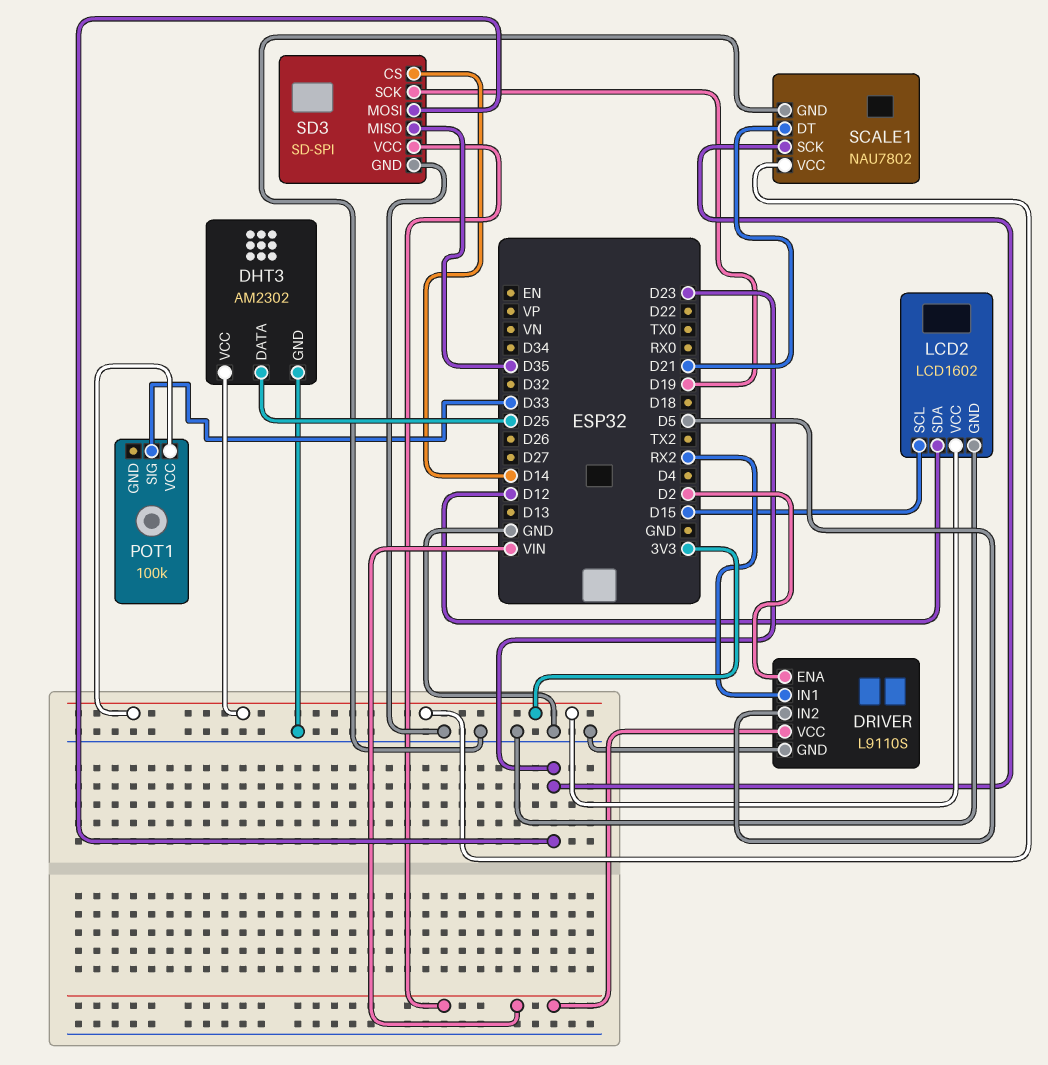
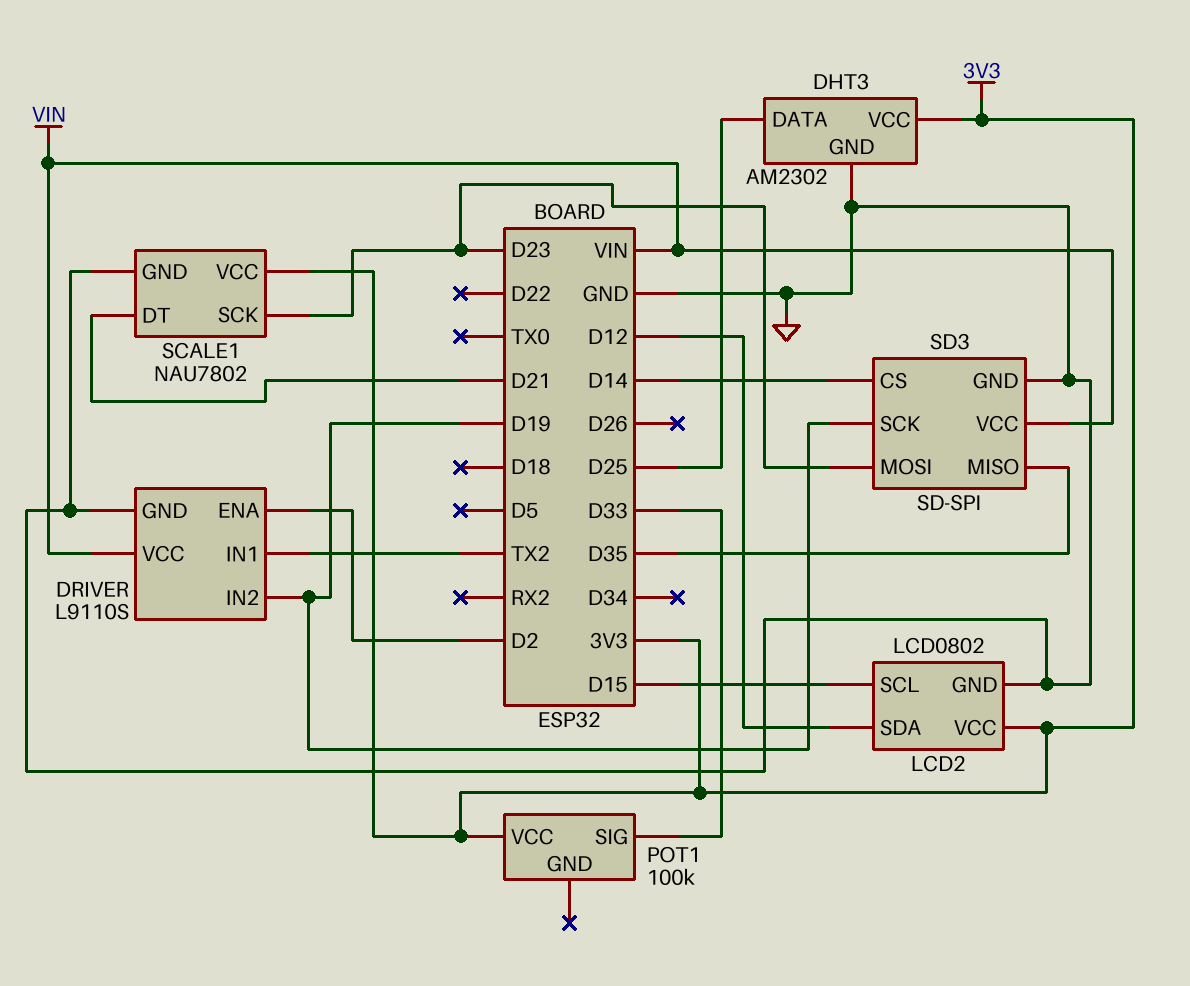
DRIVER pin IN1: RX2 -> TX2
DRIVER pin IN2: D5 -> D19
LCD2: LCD1602 -> LCD0802

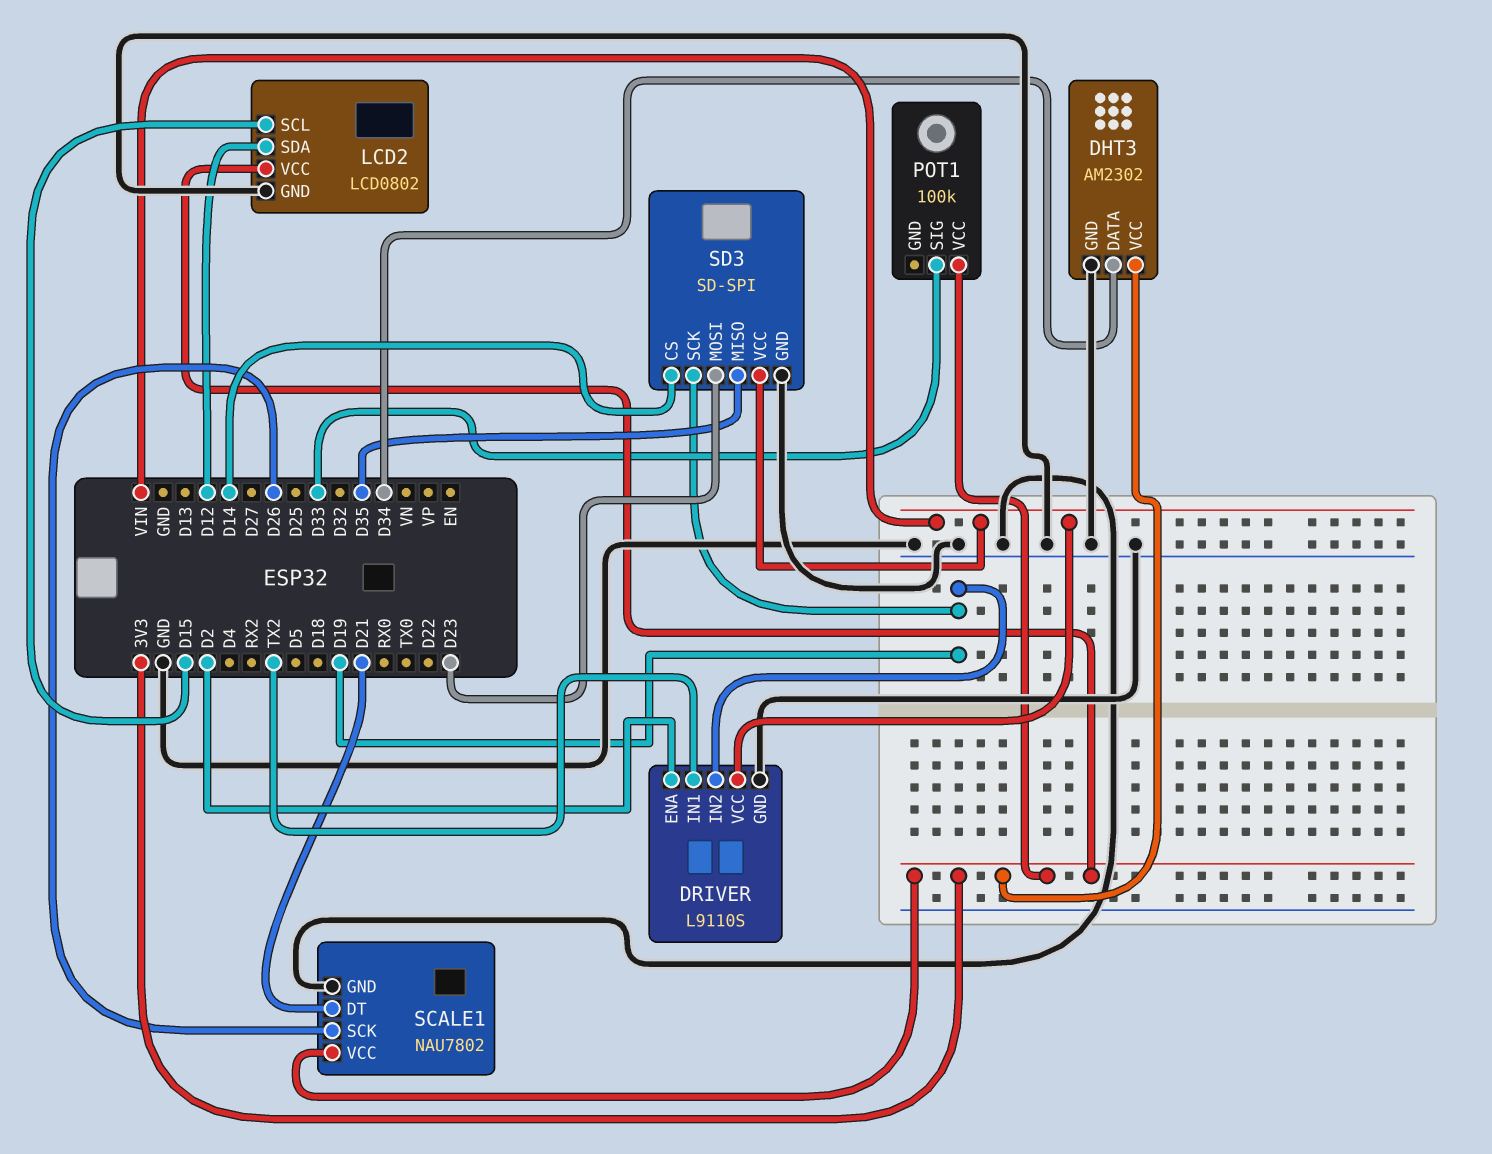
DHT3 pin DATA: D25 -> D34
SCALE1 pin SCK: D23 -> D26

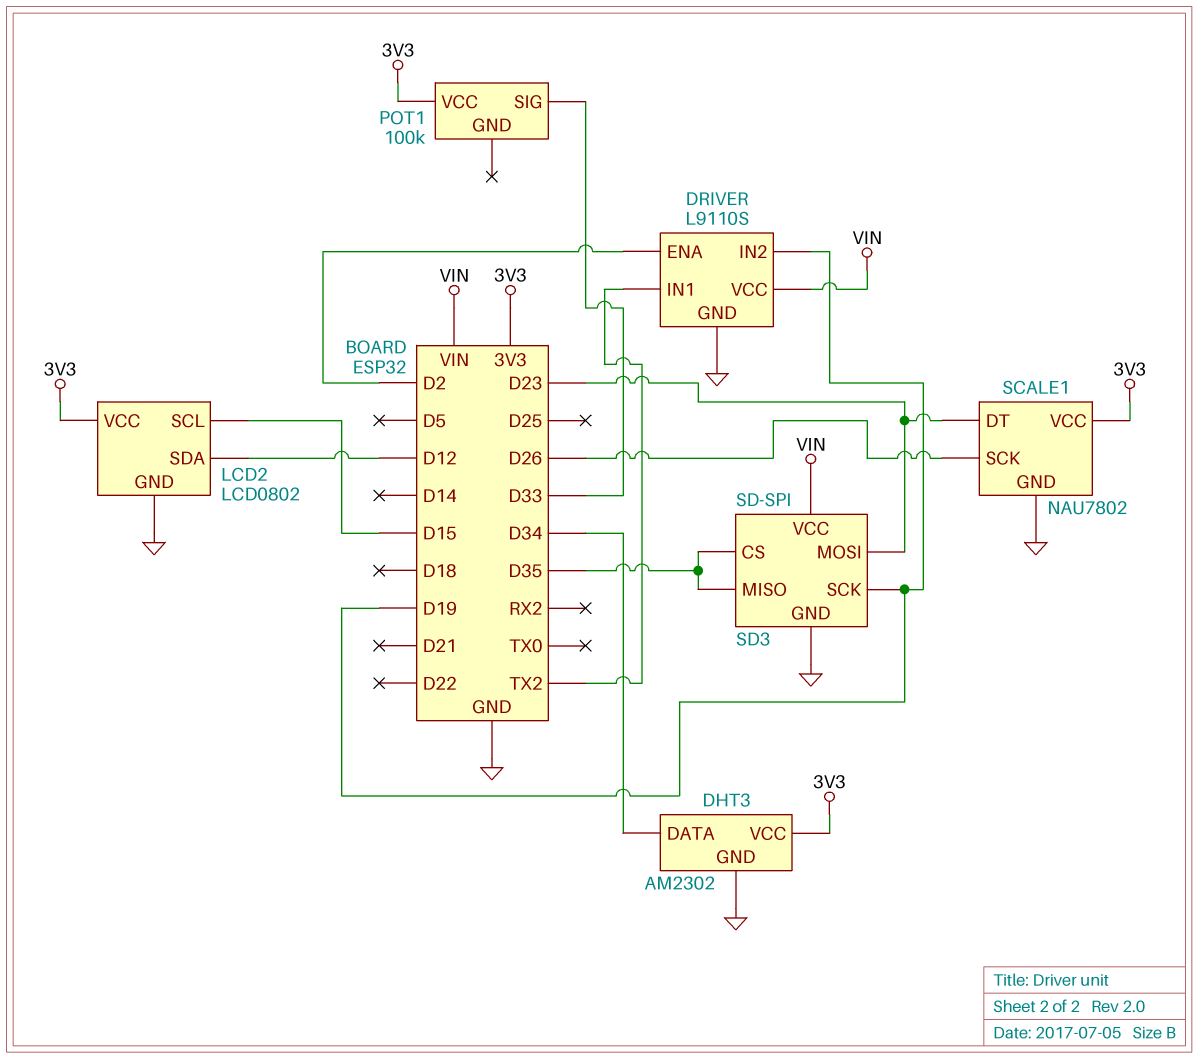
SCALE1 pin DT: D21 -> D23
SD3 pin CS: D14 -> D35

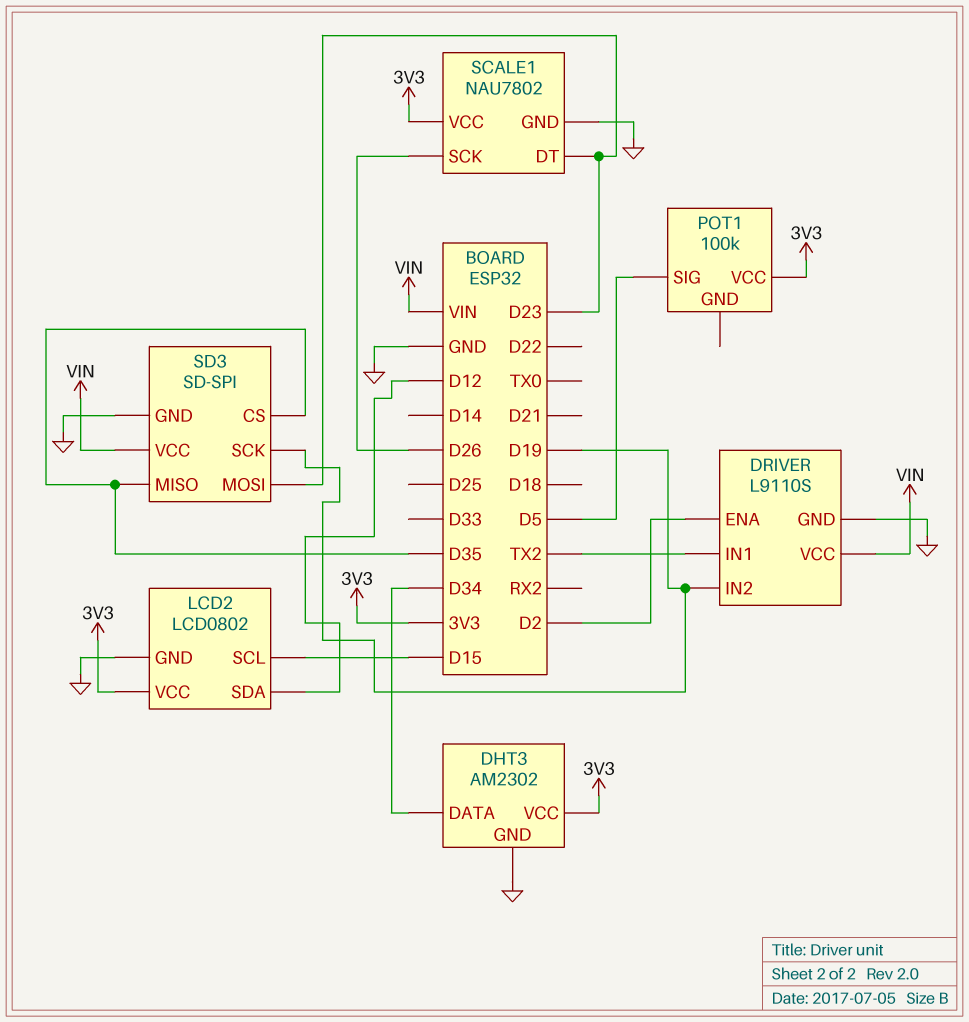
POT1 pin SIG: D33 -> D5

